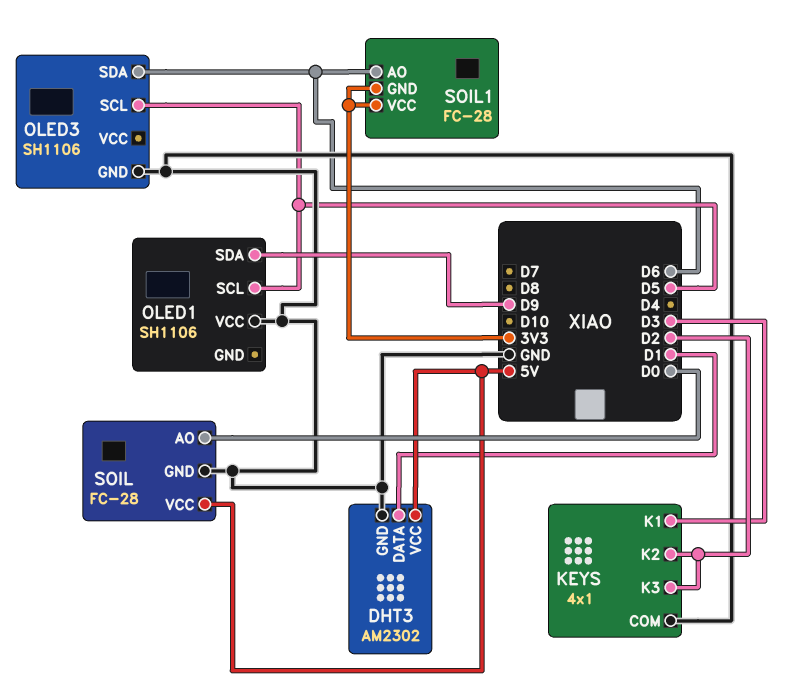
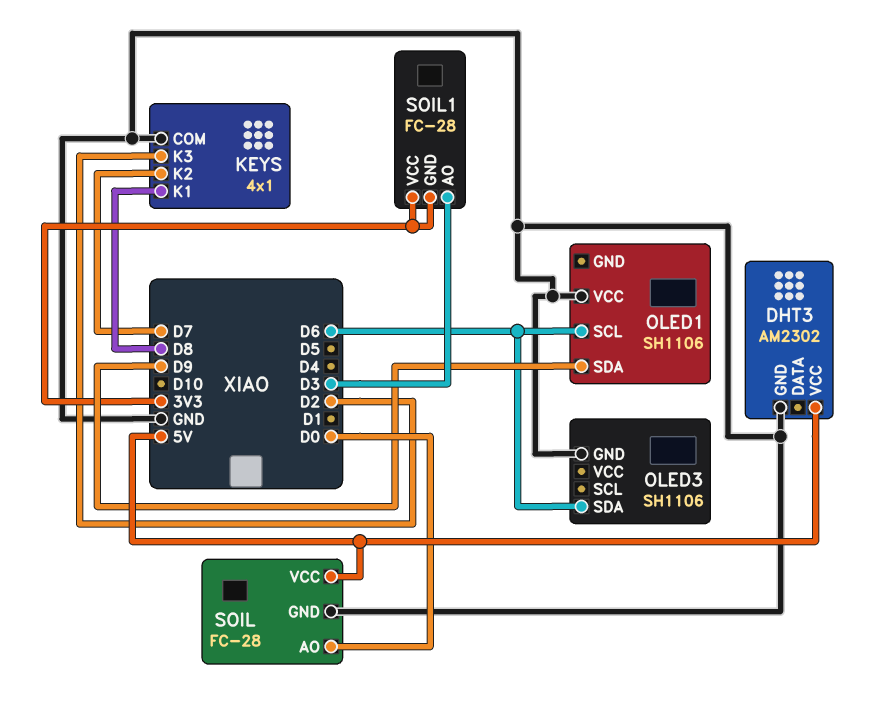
DHT3 pin DATA: D1 -> none
KEYS pin K1: D3 -> D8
KEYS pin K2: D2 -> D7
OLED1 pin SCL: D5 -> D6
OLED3 pin SCL: D5 -> none
SOIL1 pin AO: D6 -> D3

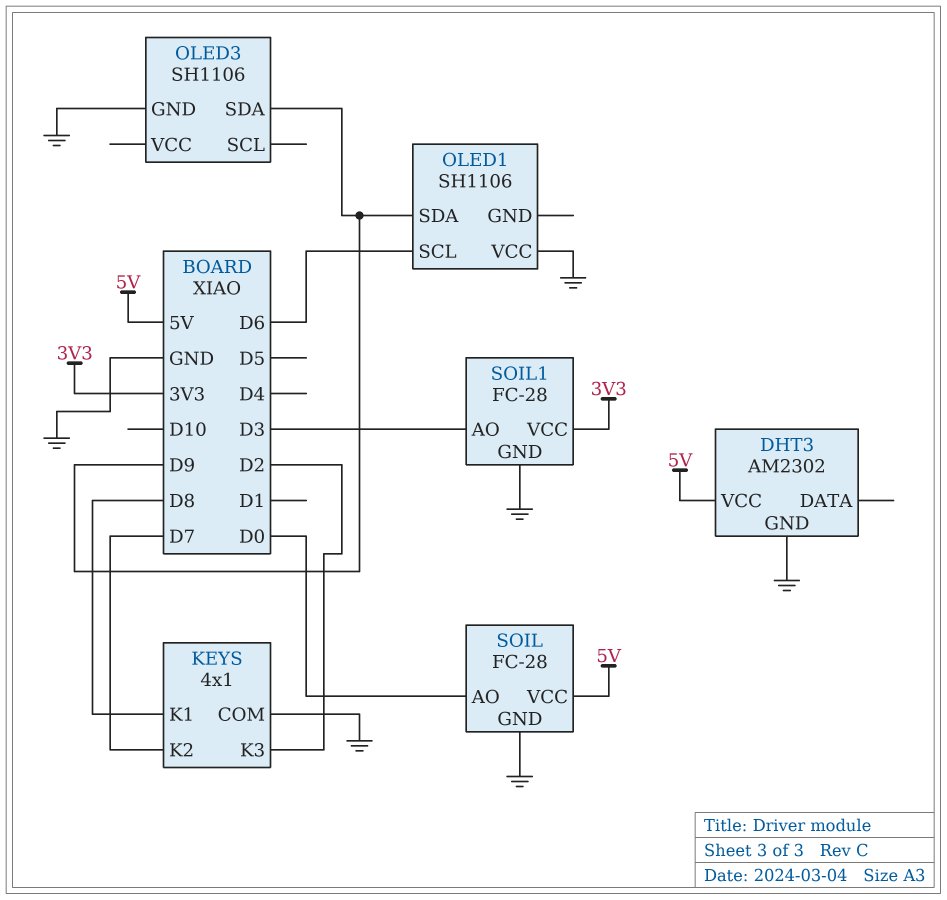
OLED3 pin SDA: D6 -> D9
SOIL1 pin GND: 3V3 -> GND

